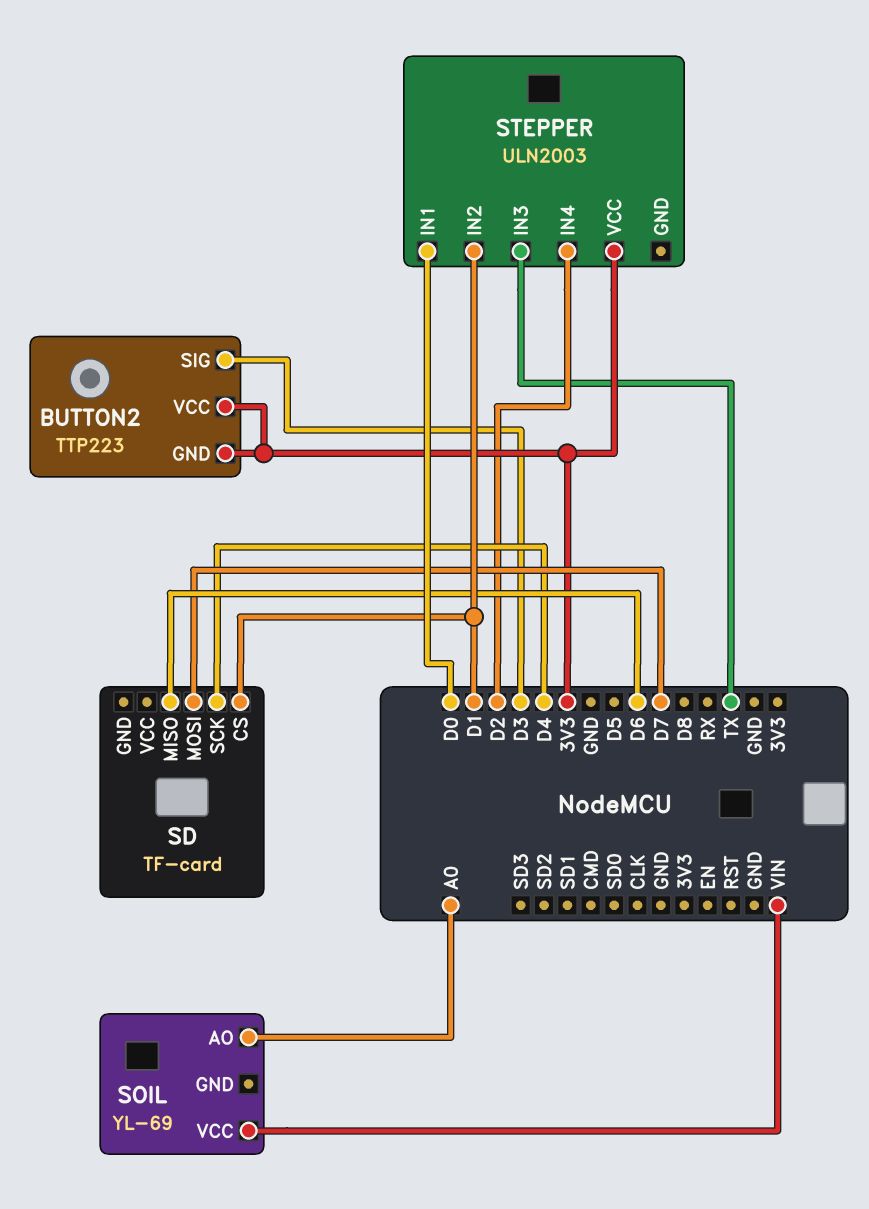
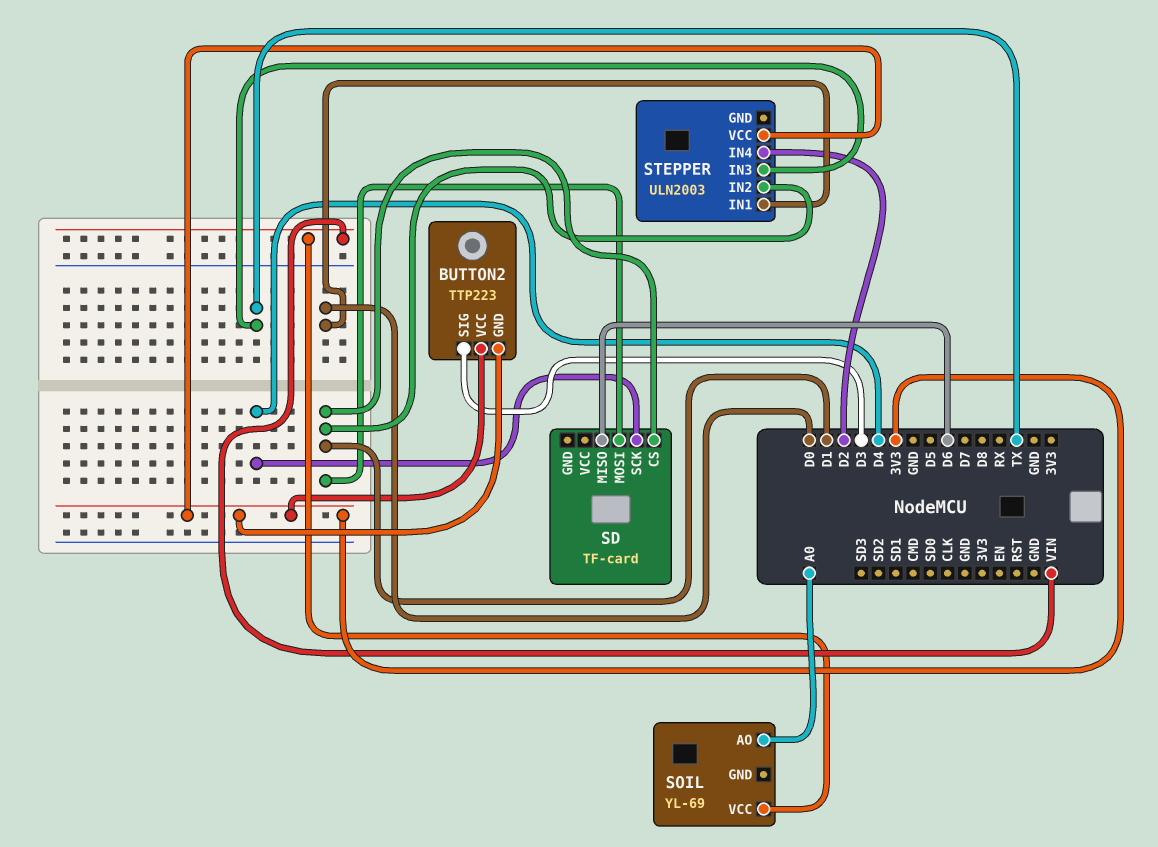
SD pin MOSI: D7 -> D1

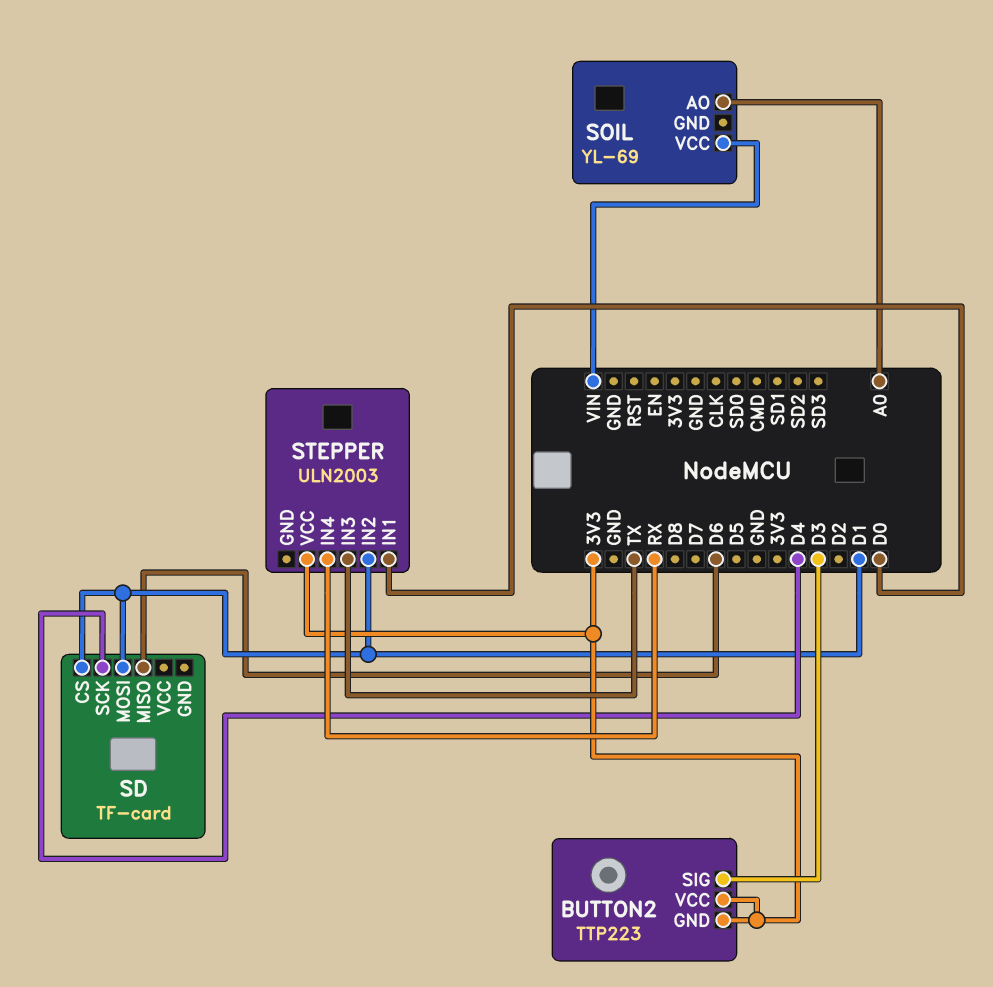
STEPPER pin IN4: D2 -> RX

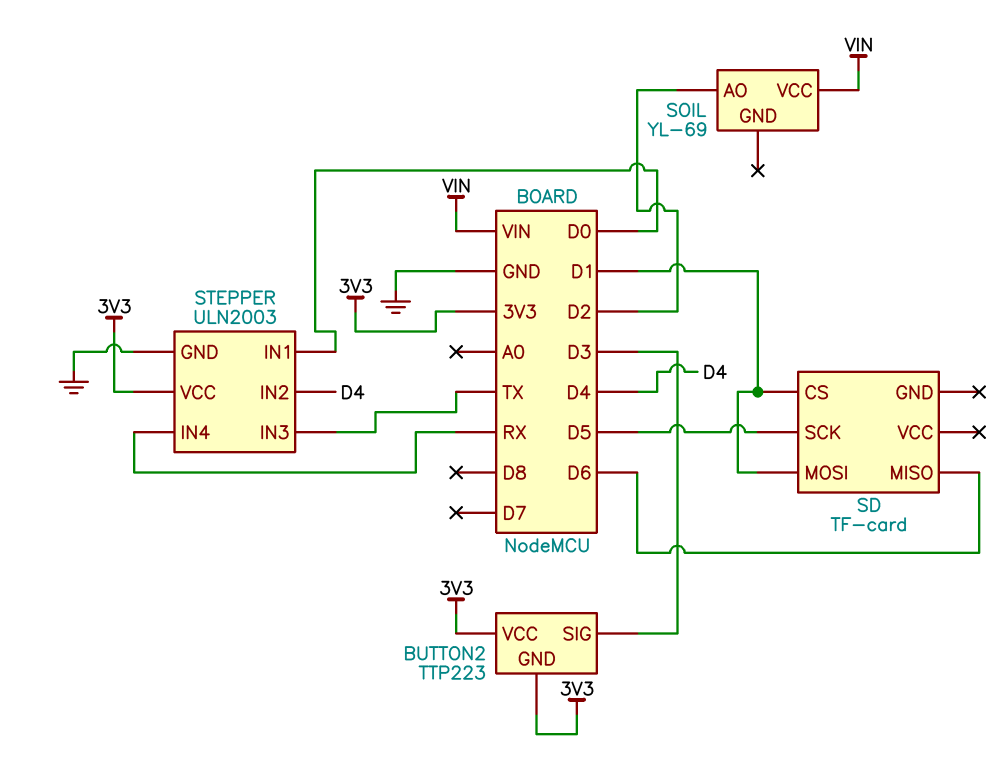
SD pin SCK: D4 -> D5
SOIL pin AO: A0 -> D2
STEPPER pin GND: none -> GND
STEPPER pin IN2: D1 -> D4

